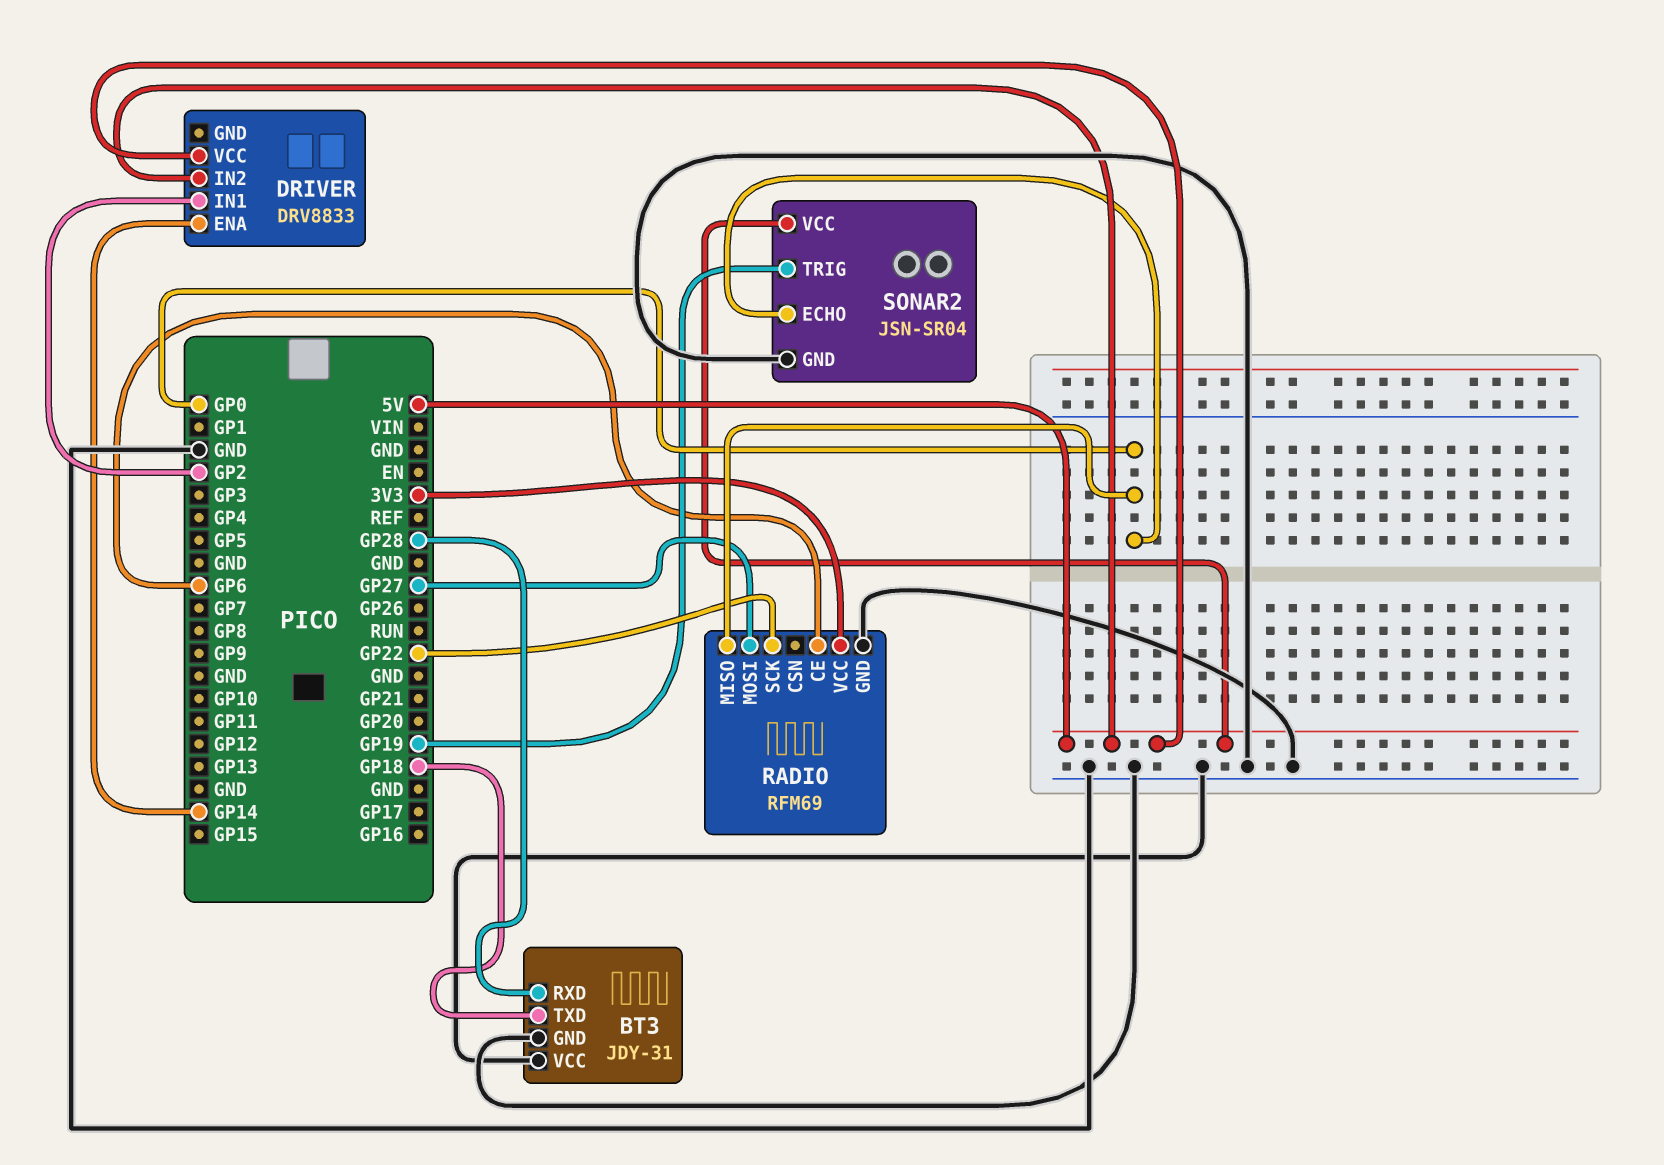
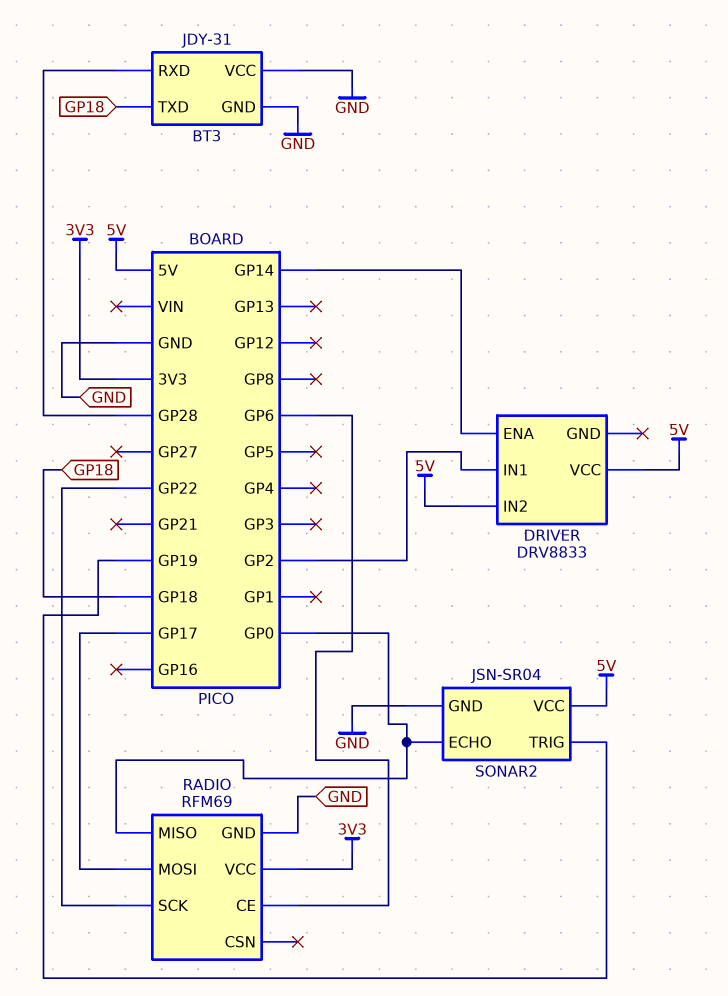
RADIO pin MOSI: GP27 -> GP17

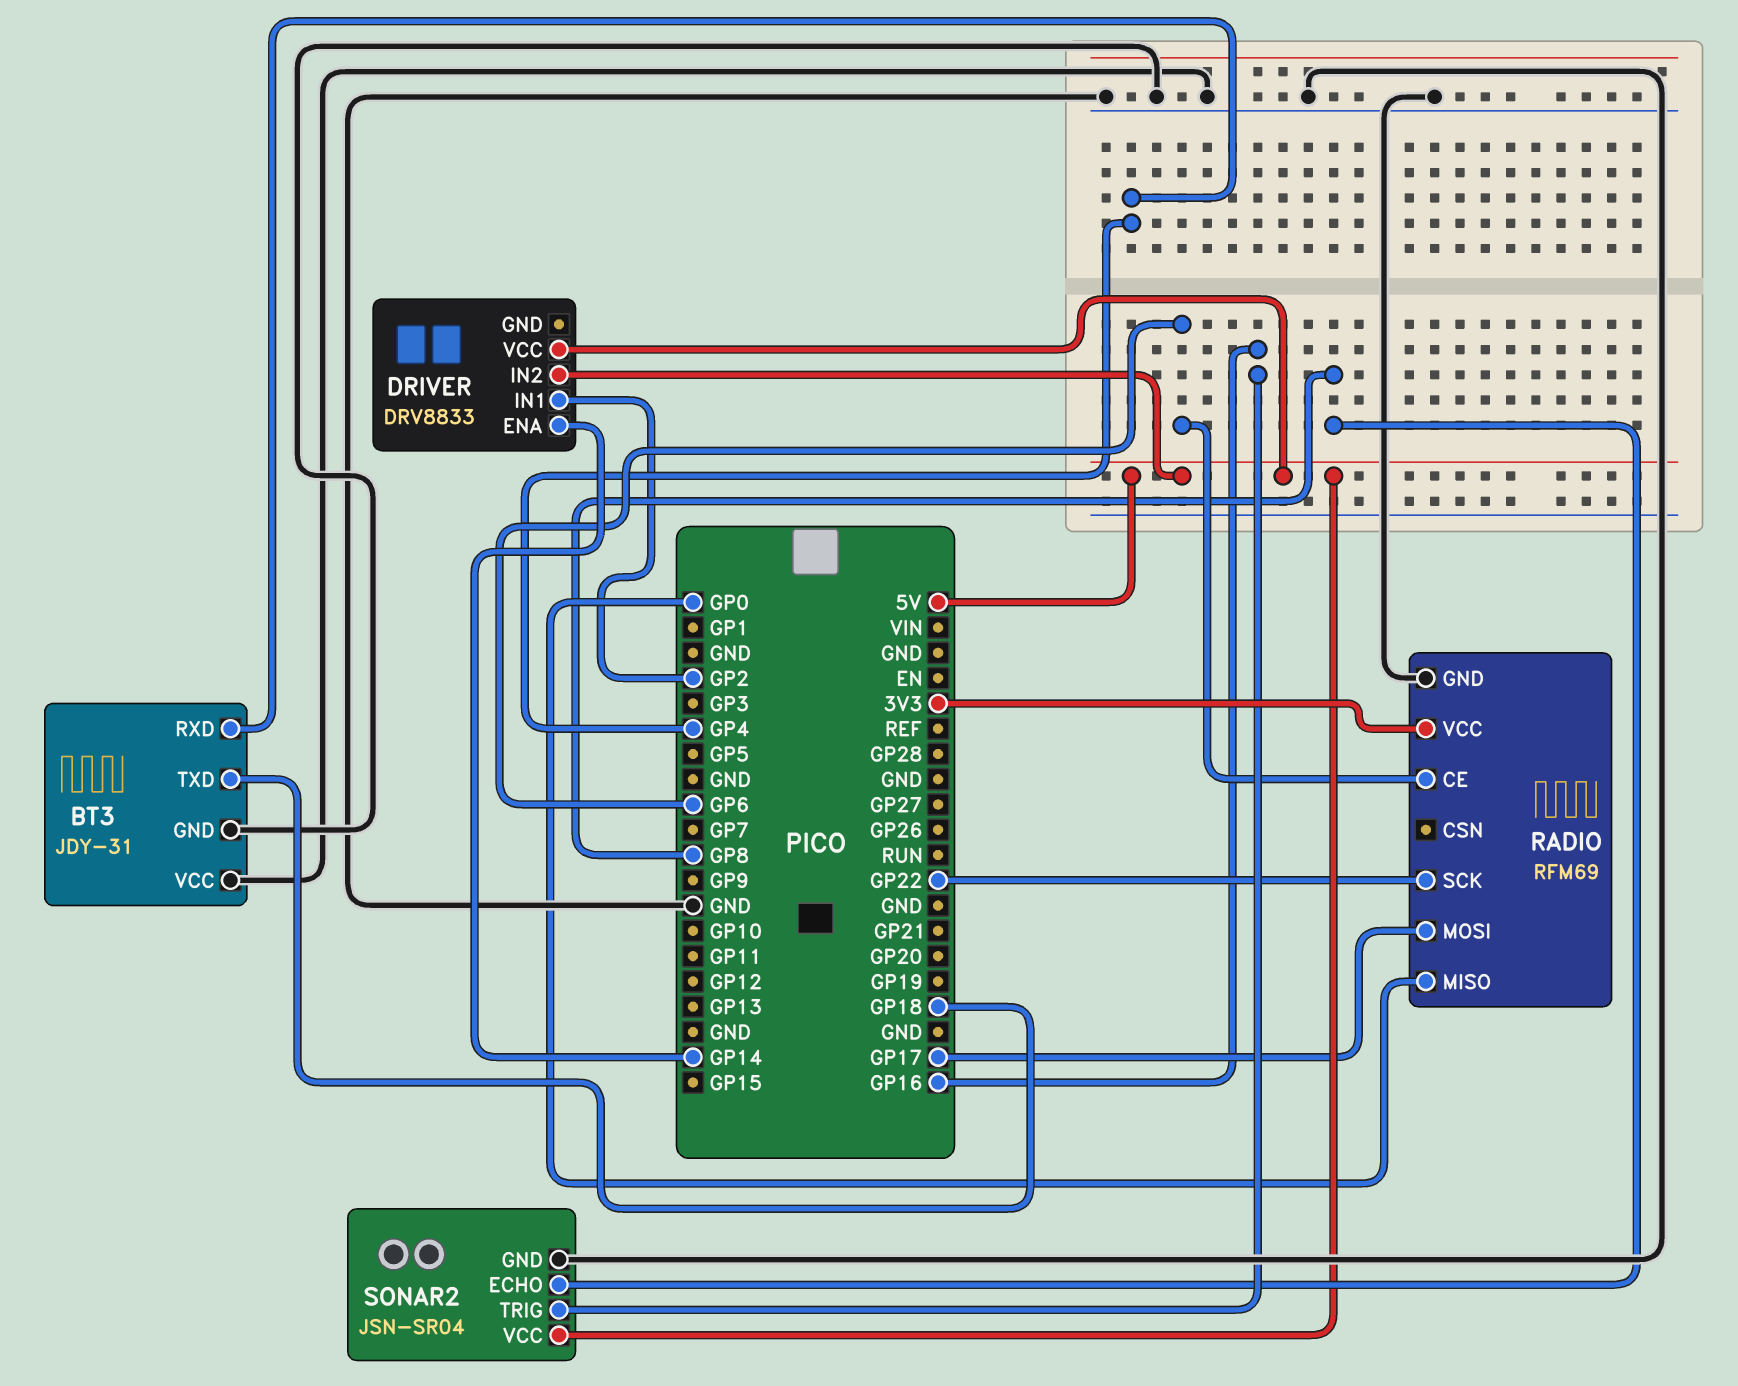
BT3 pin RXD: GP28 -> GP4
SONAR2 pin ECHO: GP0 -> GP8
SONAR2 pin TRIG: GP19 -> GP16

